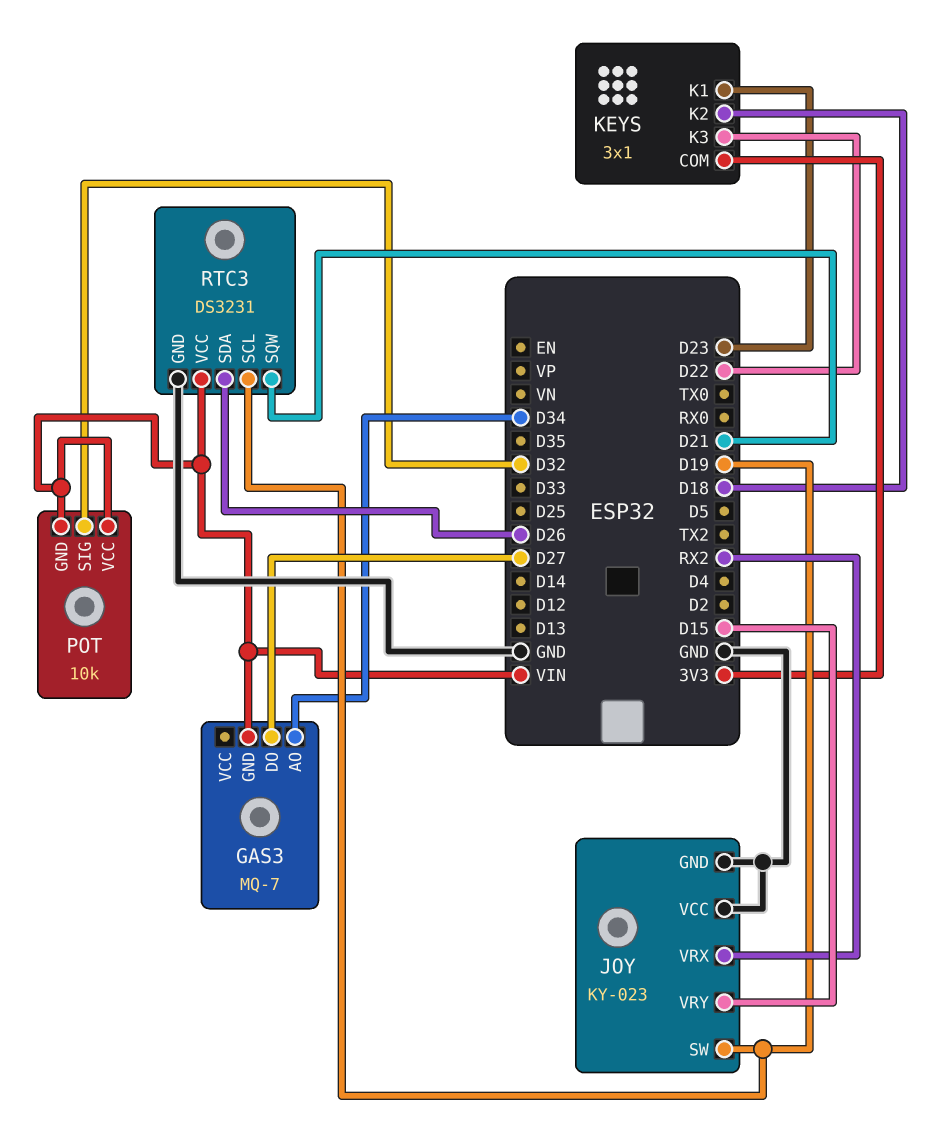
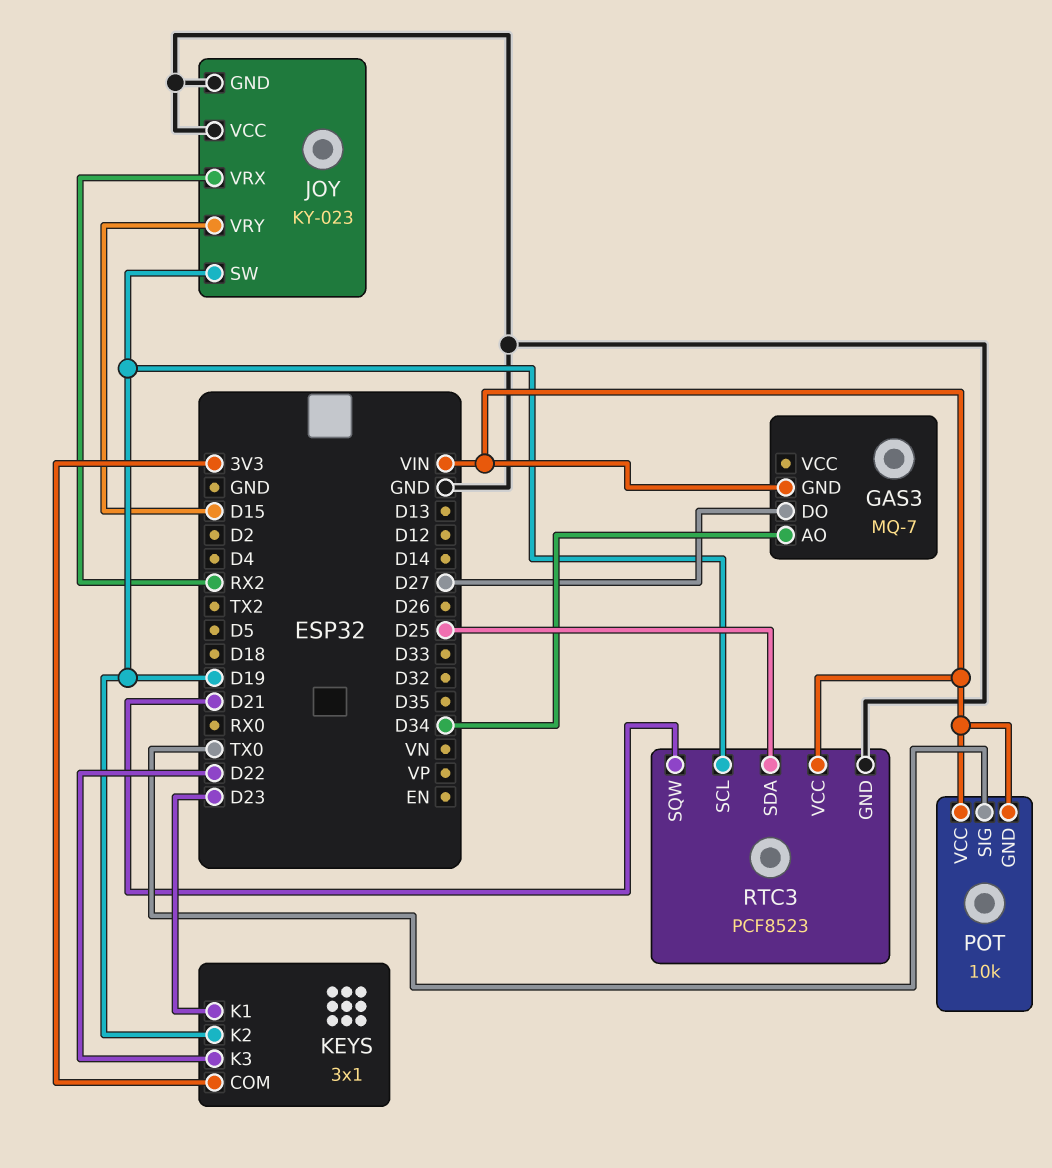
KEYS pin K2: D18 -> D19
POT pin SIG: D32 -> TX0
RTC3: DS3231 -> PCF8523
RTC3 pin SDA: D26 -> D25

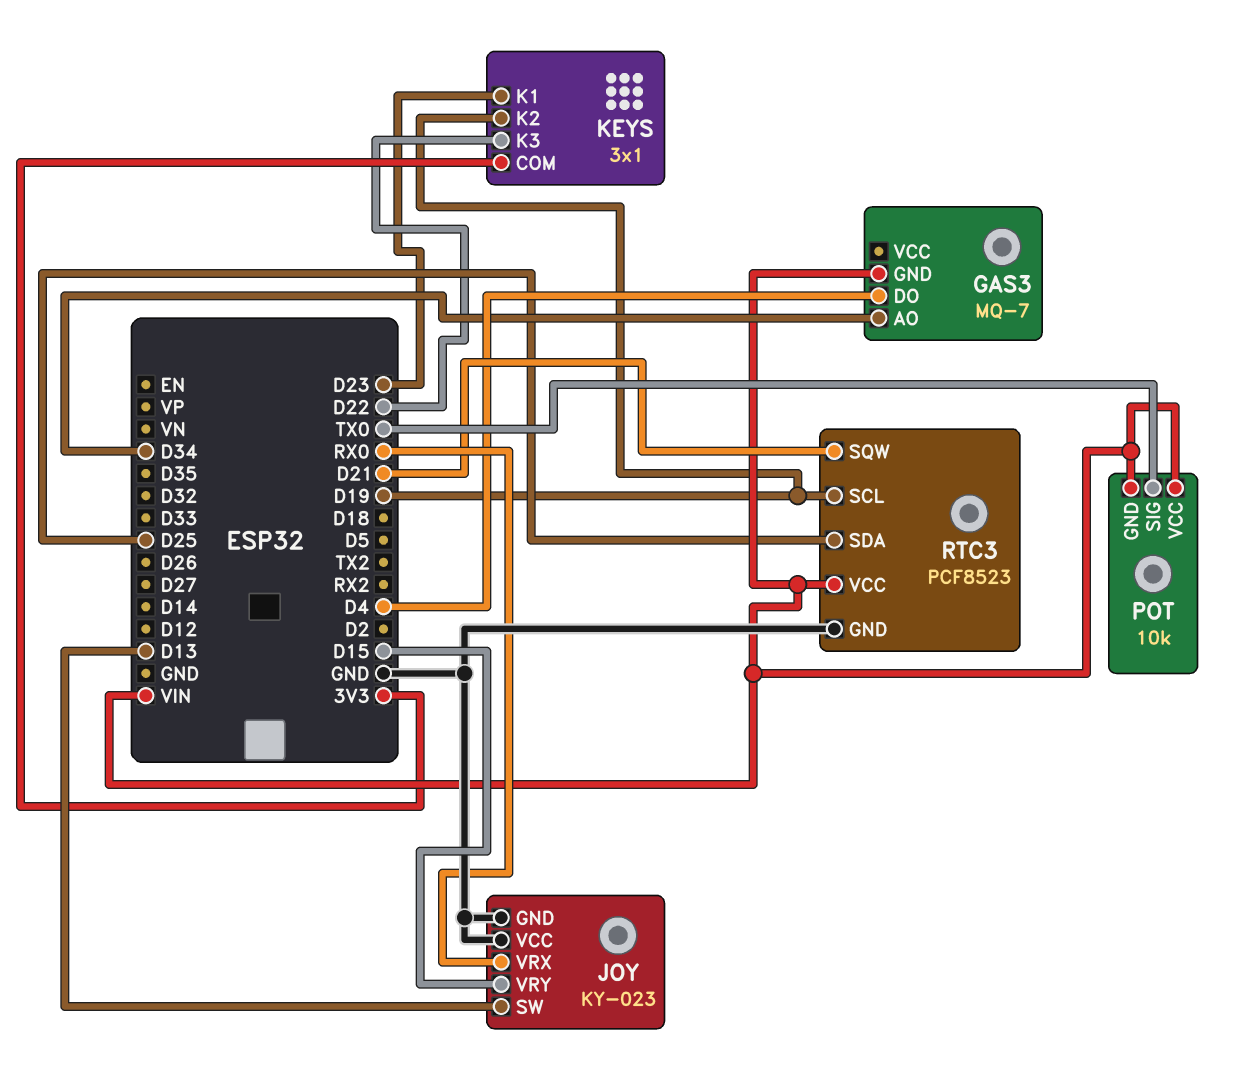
GAS3 pin DO: D27 -> D4
JOY pin SW: D19 -> D13
JOY pin VRX: RX2 -> RX0

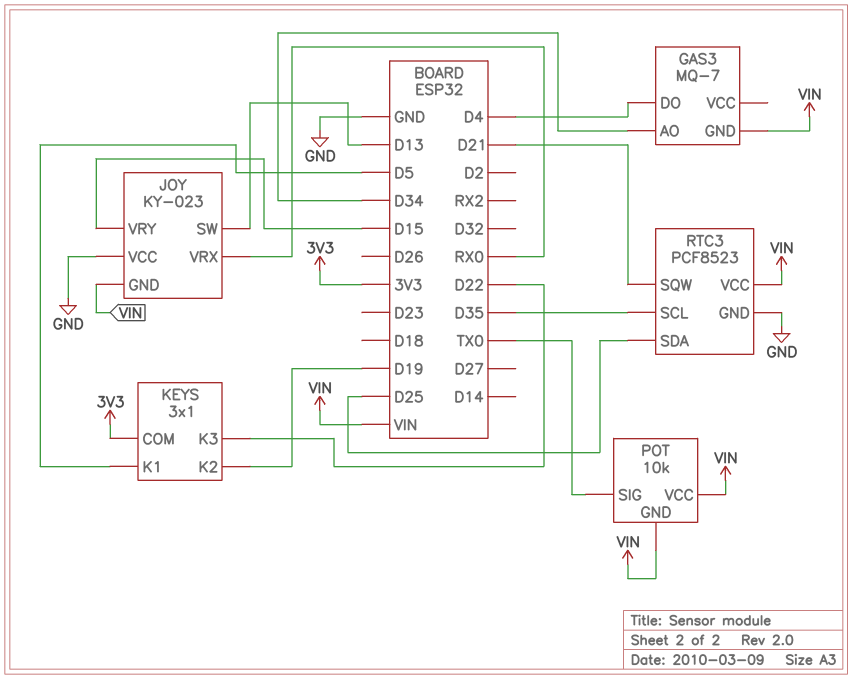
JOY pin GND: GND -> VIN
KEYS pin K1: D23 -> D5
RTC3 pin SCL: D19 -> D35

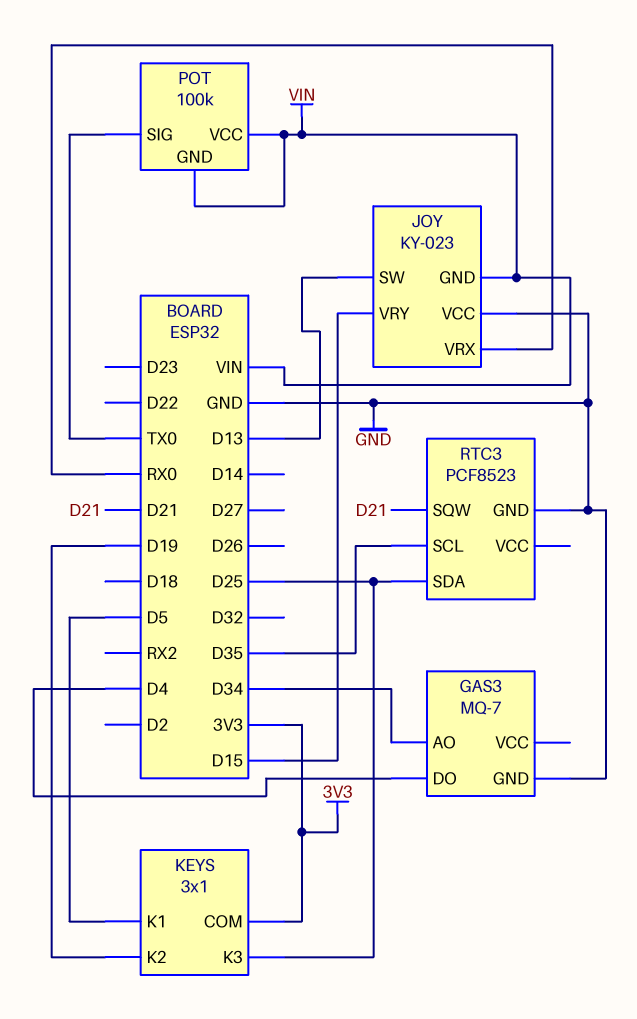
GAS3 pin GND: VIN -> GND
KEYS pin K3: D22 -> D25
POT: 10k -> 100k
RTC3 pin VCC: VIN -> none

